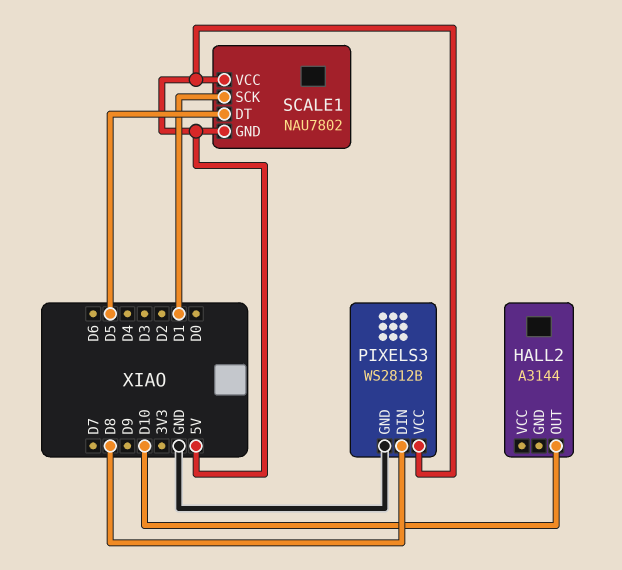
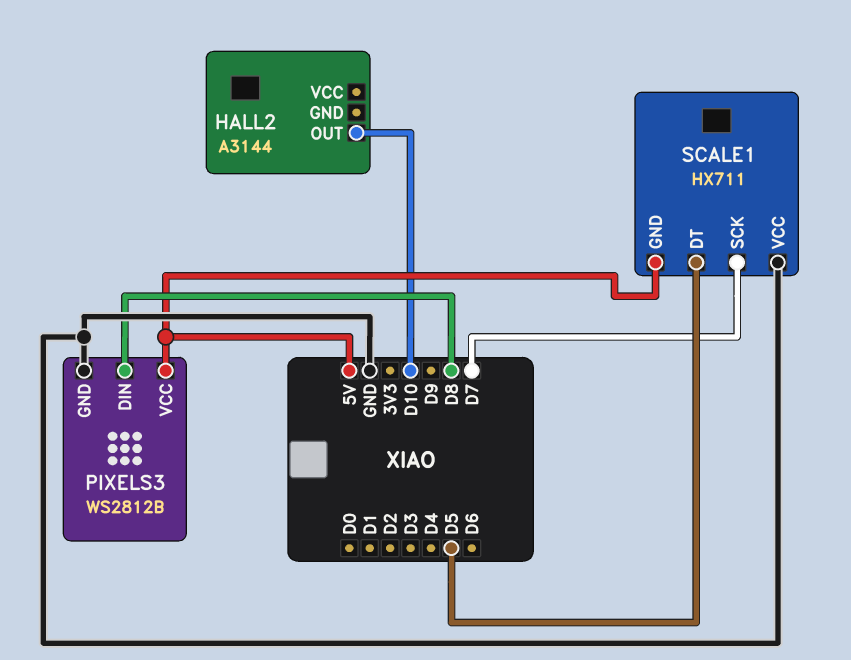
SCALE1: NAU7802 -> HX711
SCALE1 pin SCK: D1 -> D7
SCALE1 pin VCC: 5V -> GND

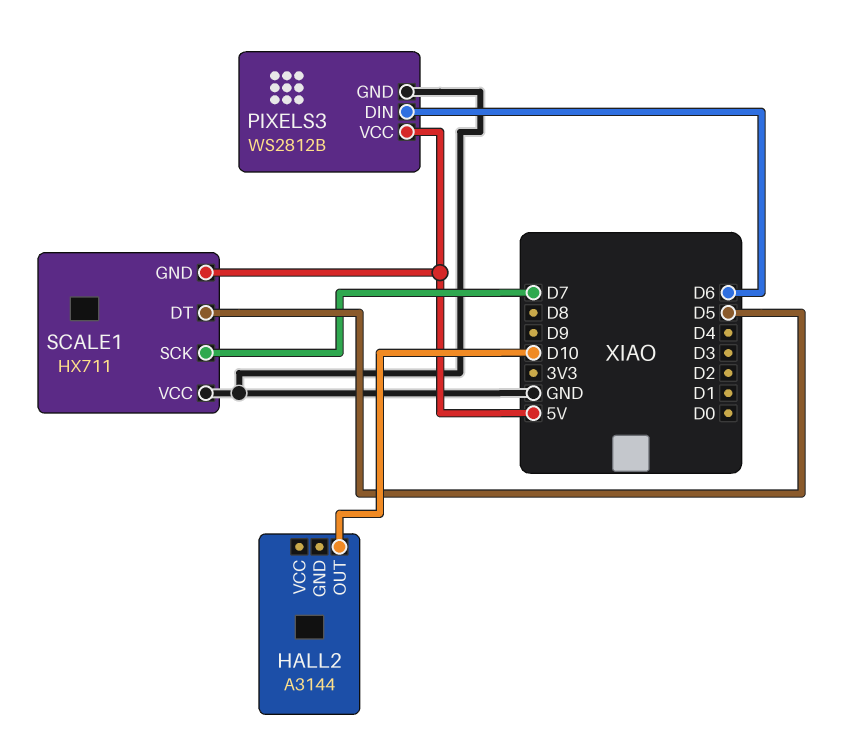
PIXELS3 pin DIN: D8 -> D6

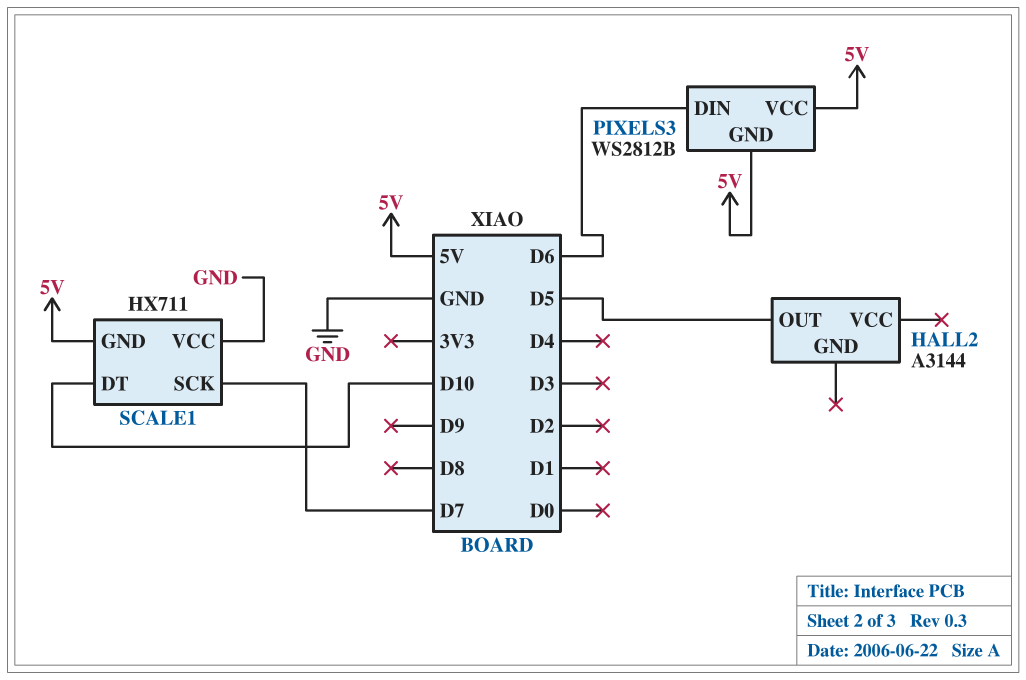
HALL2 pin OUT: D10 -> D5
PIXELS3 pin GND: GND -> 5V
SCALE1 pin DT: D5 -> D10

